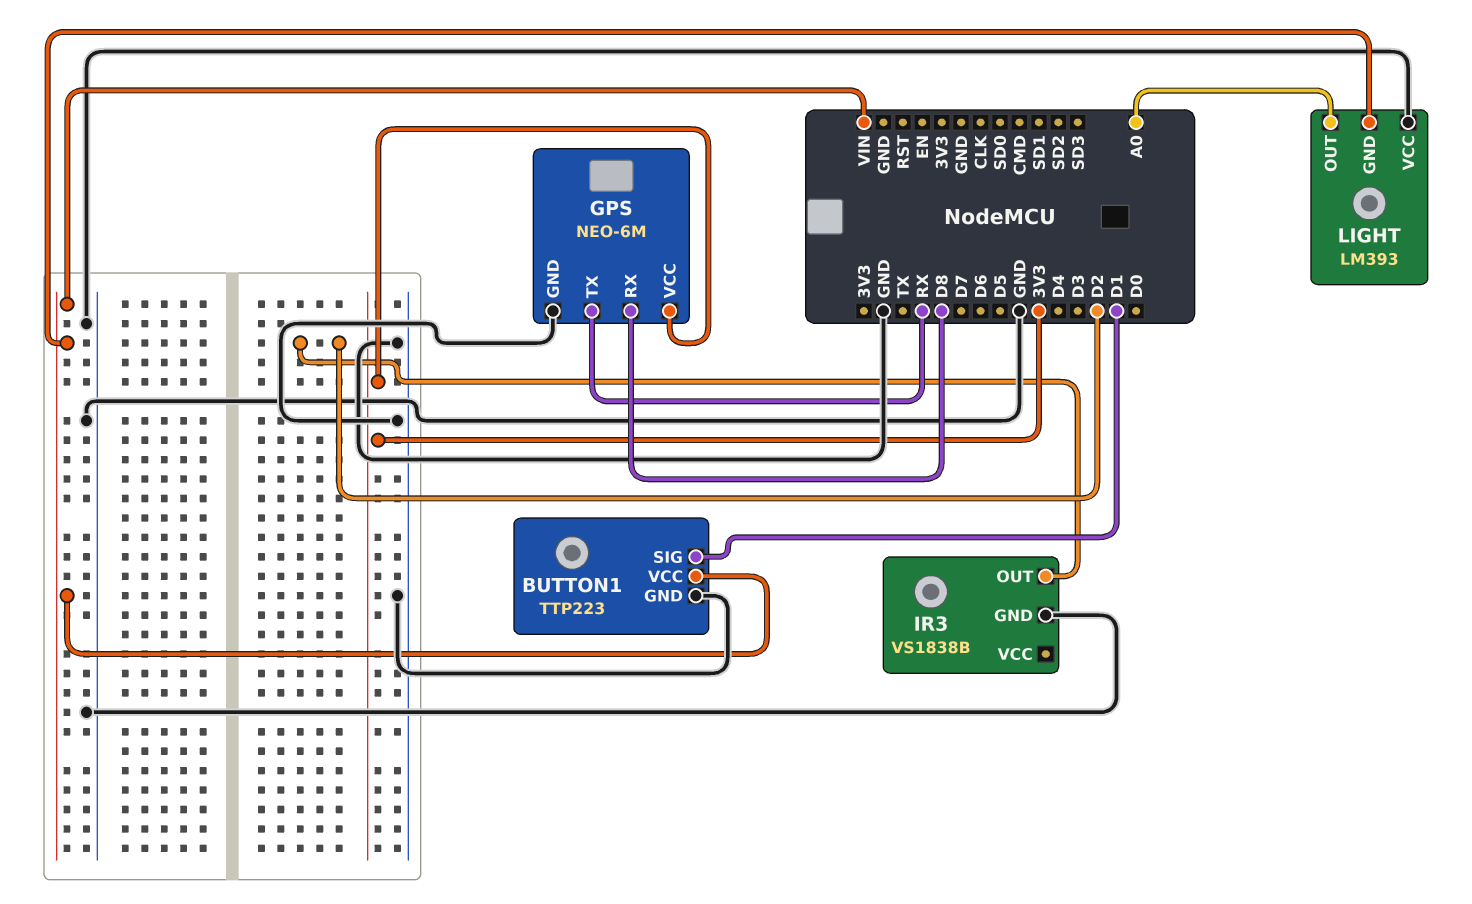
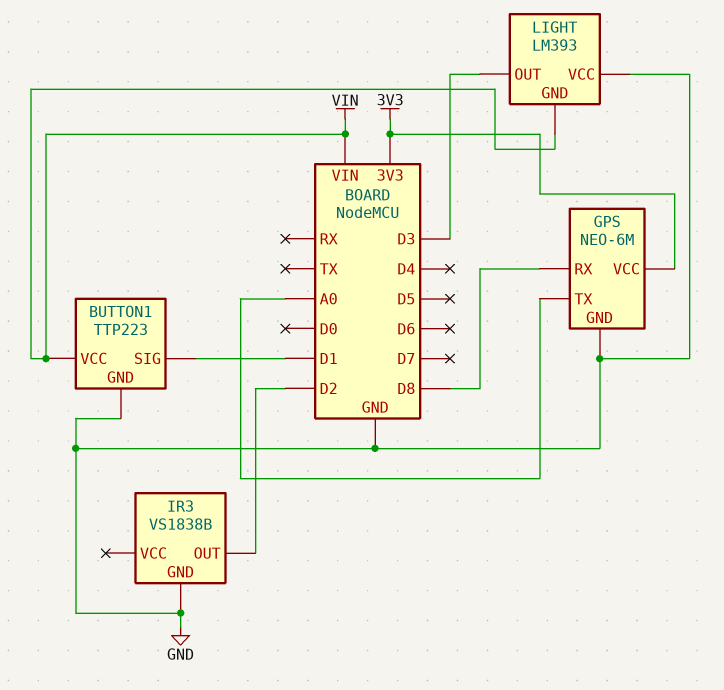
GPS pin TX: RX -> A0
LIGHT pin OUT: A0 -> D3

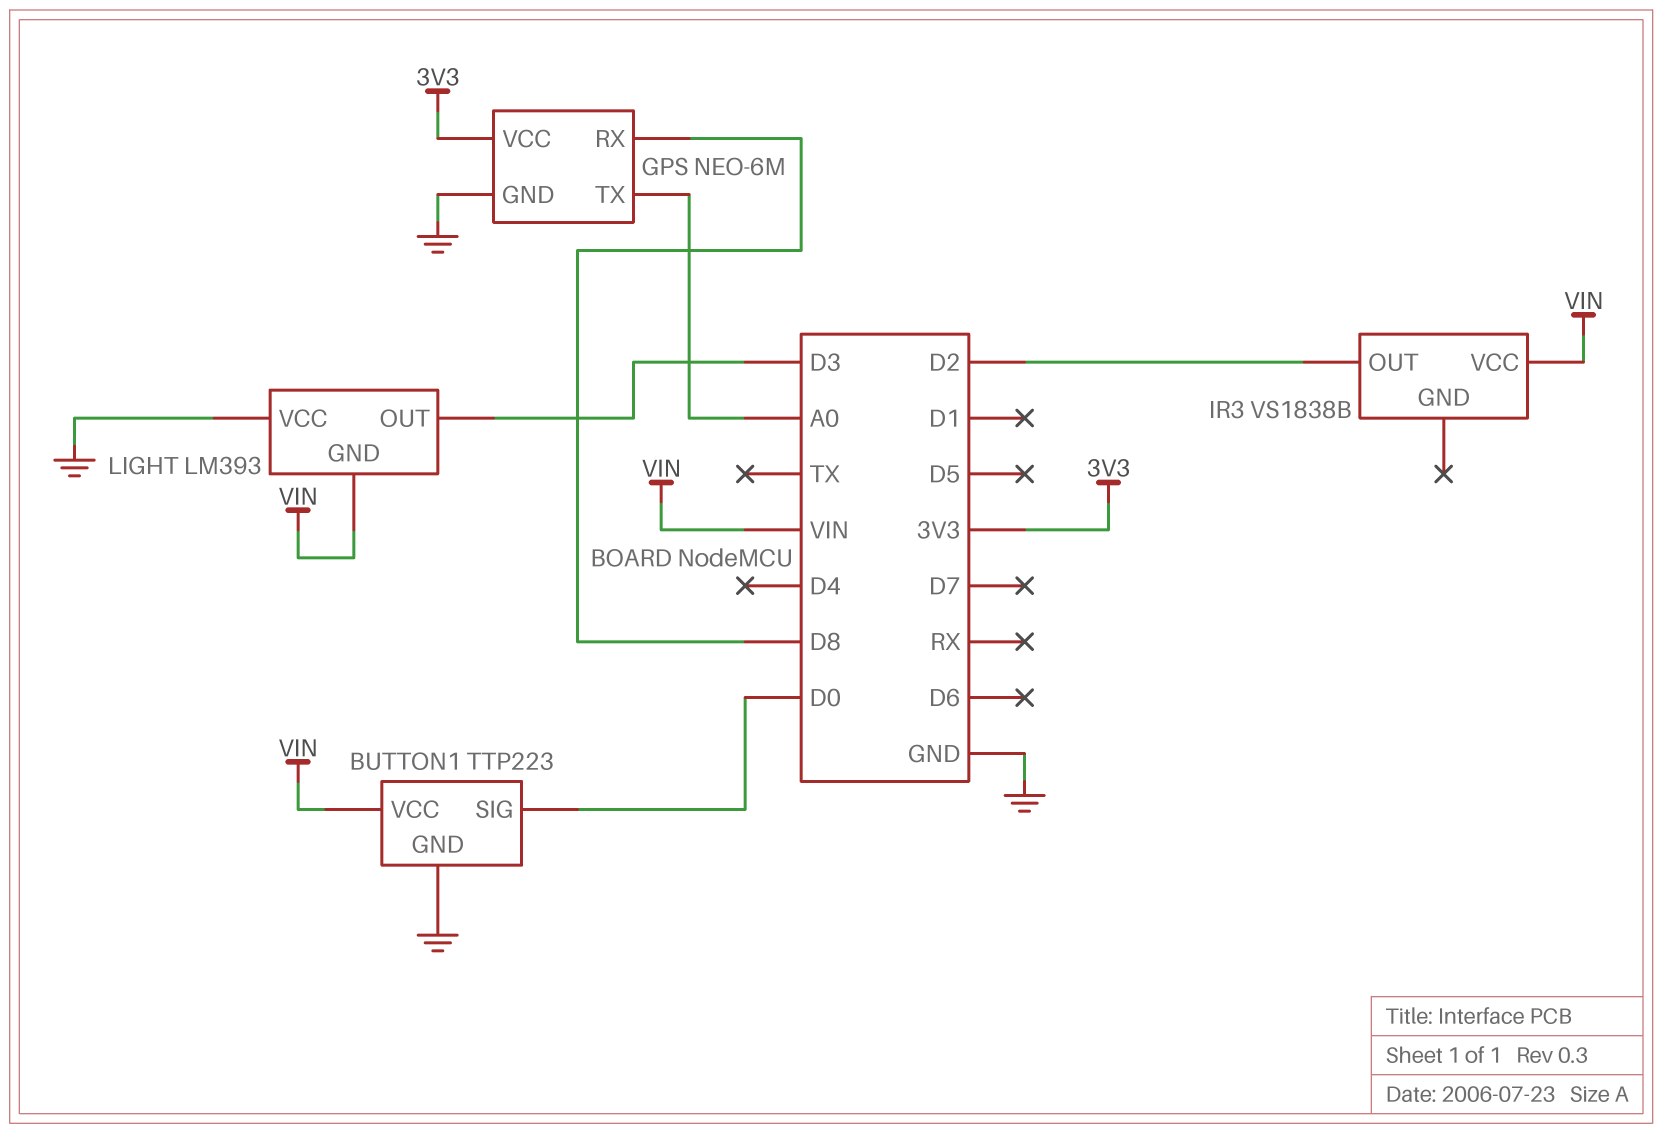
BUTTON1 pin SIG: D1 -> D0
IR3 pin GND: GND -> none
IR3 pin VCC: none -> VIN

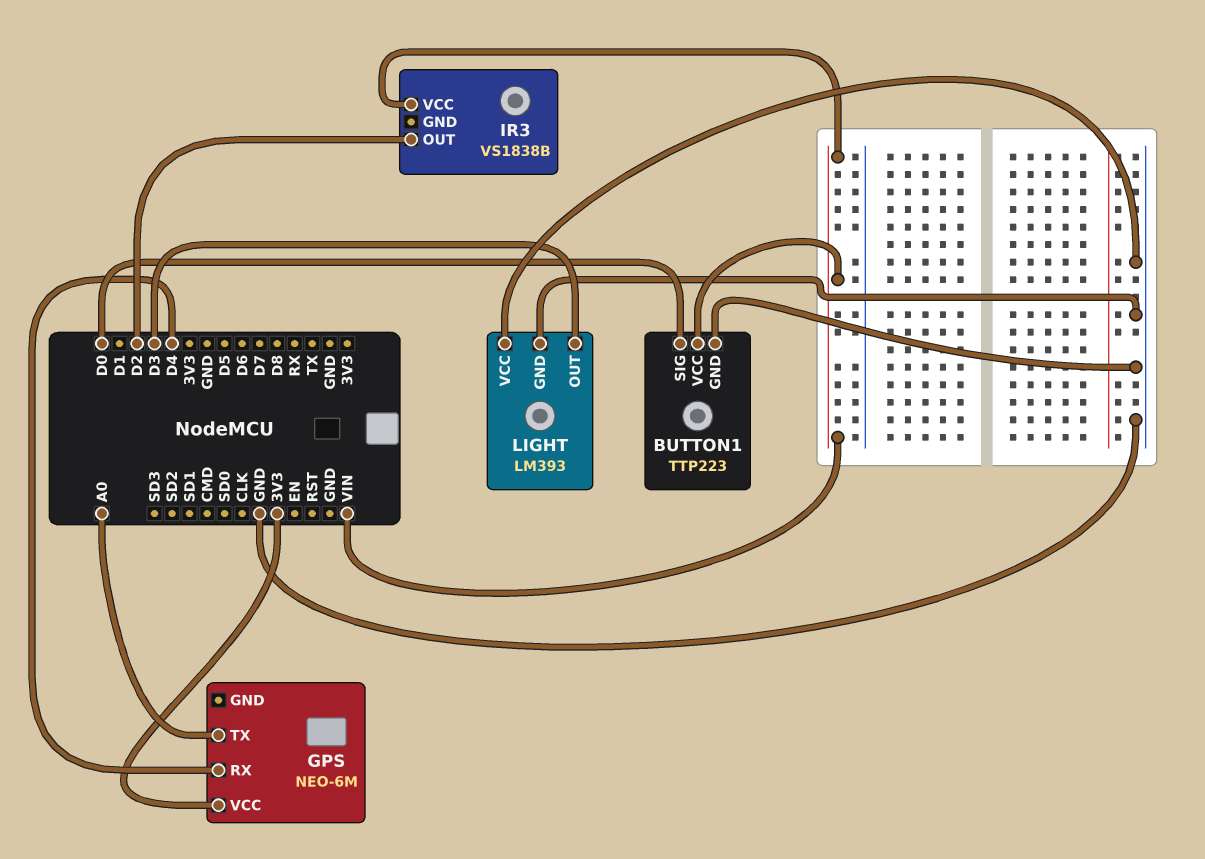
GPS pin GND: GND -> none
GPS pin RX: D8 -> D4
LIGHT pin GND: VIN -> GND

